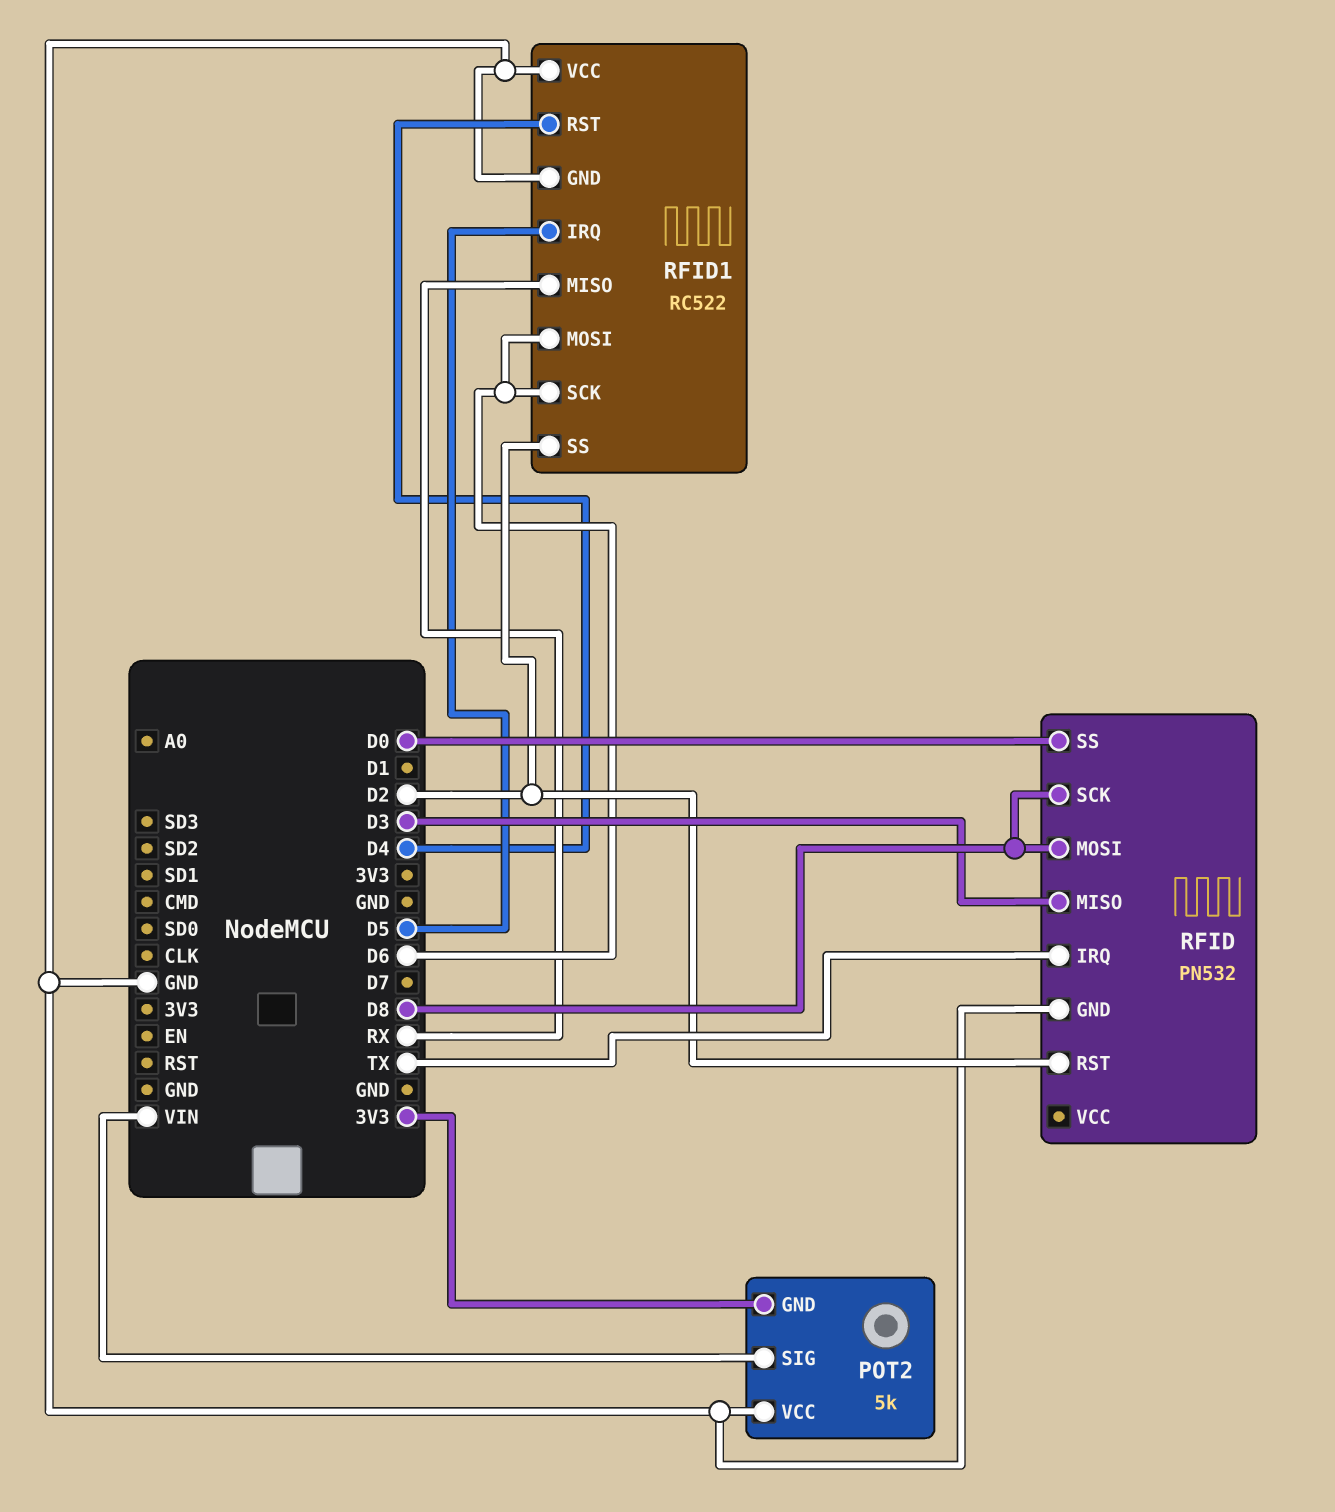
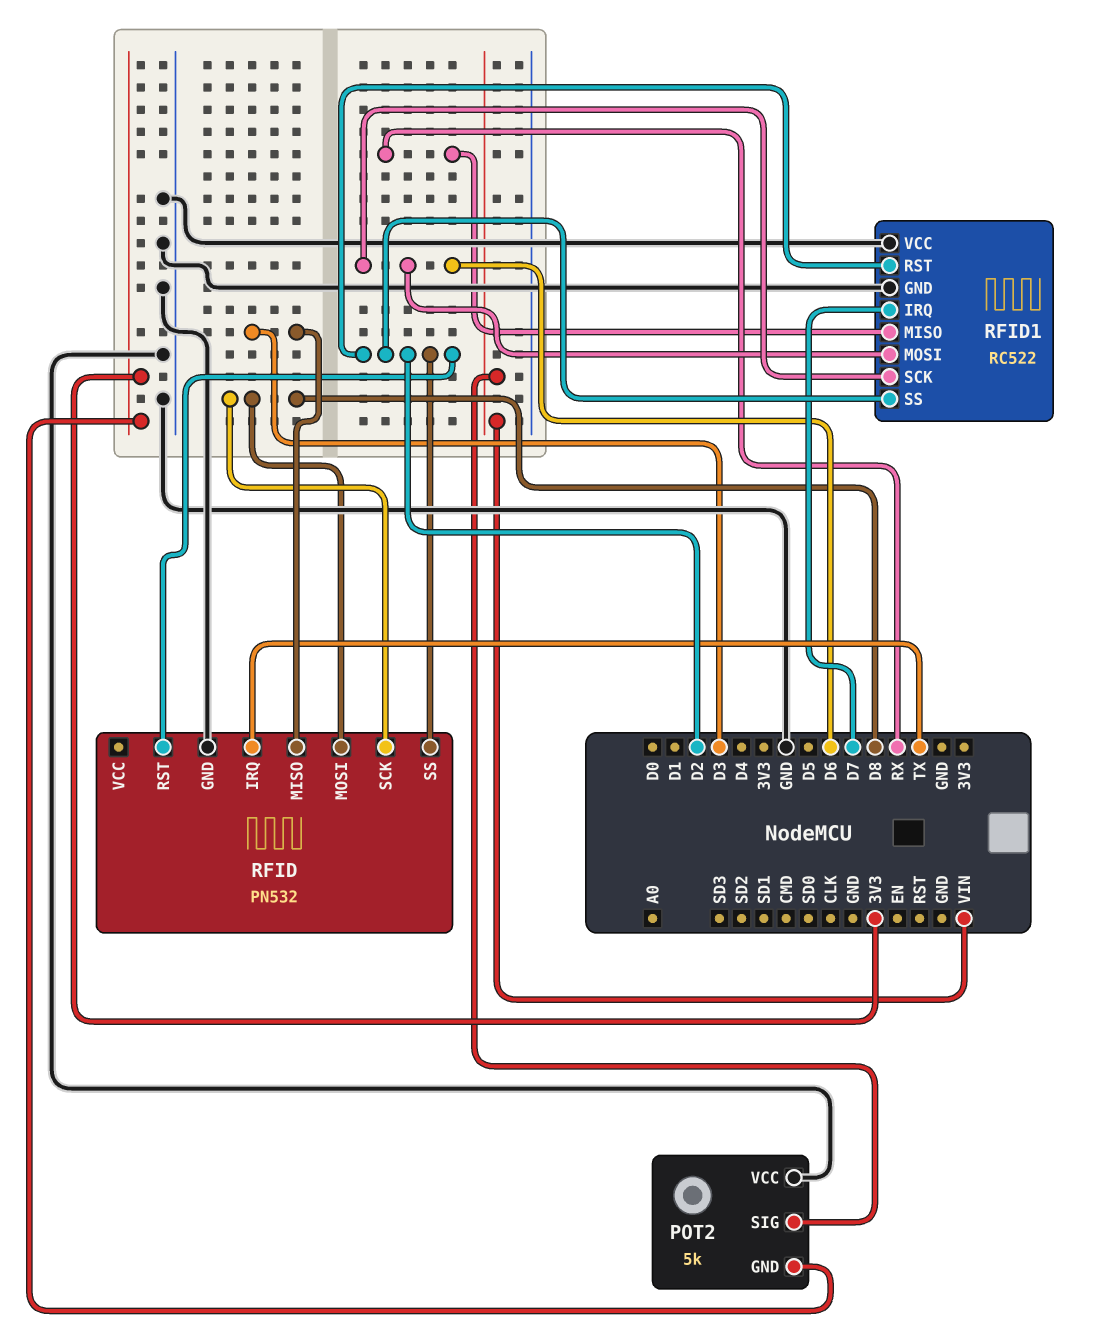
RFID pin SS: D0 -> D2
RFID1 pin IRQ: D5 -> D7
RFID1 pin RST: D4 -> D2

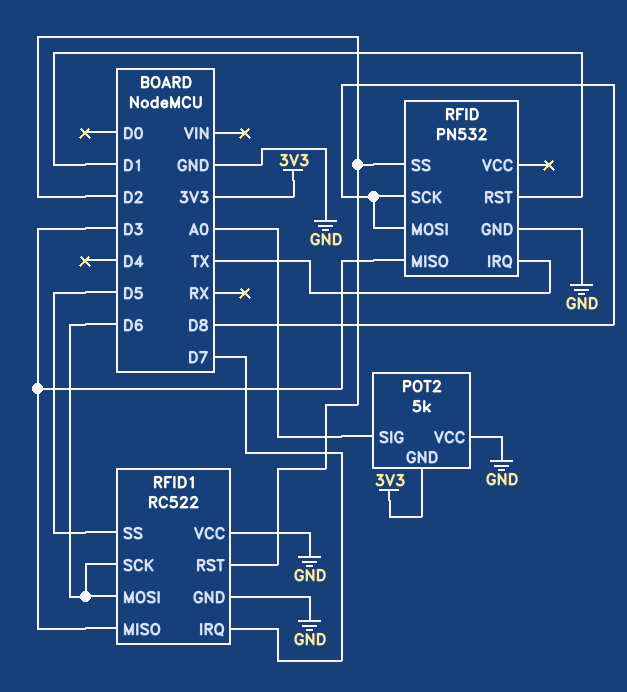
POT2 pin SIG: VIN -> A0
RFID pin RST: D2 -> D1
RFID1 pin MISO: RX -> D3
RFID1 pin SS: D2 -> D5

